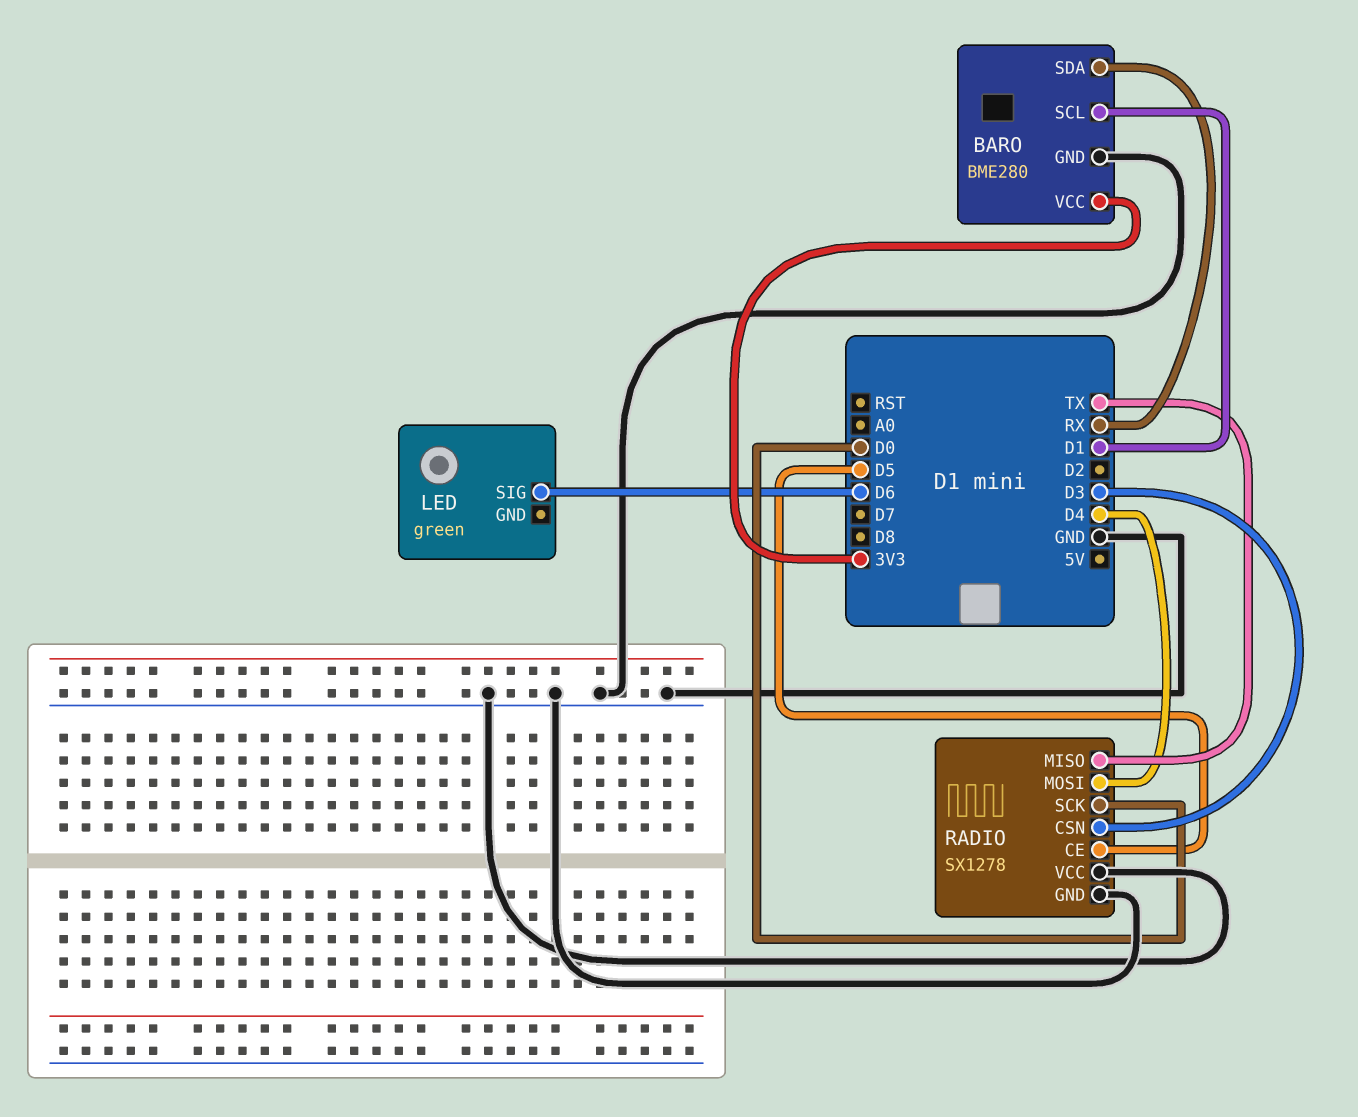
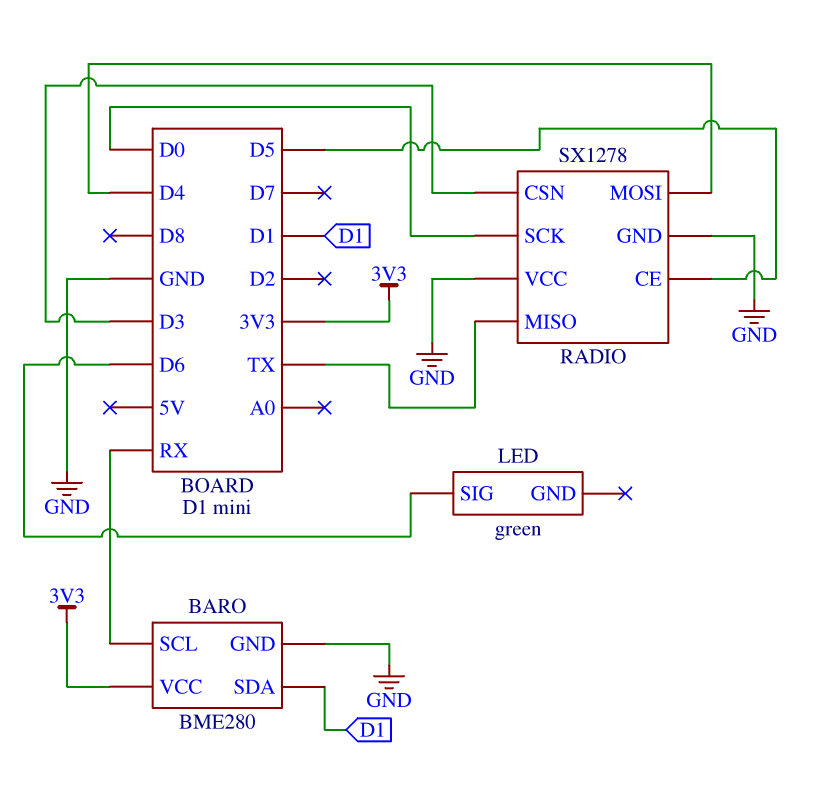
BARO pin SCL: D1 -> RX
BARO pin SDA: RX -> D1

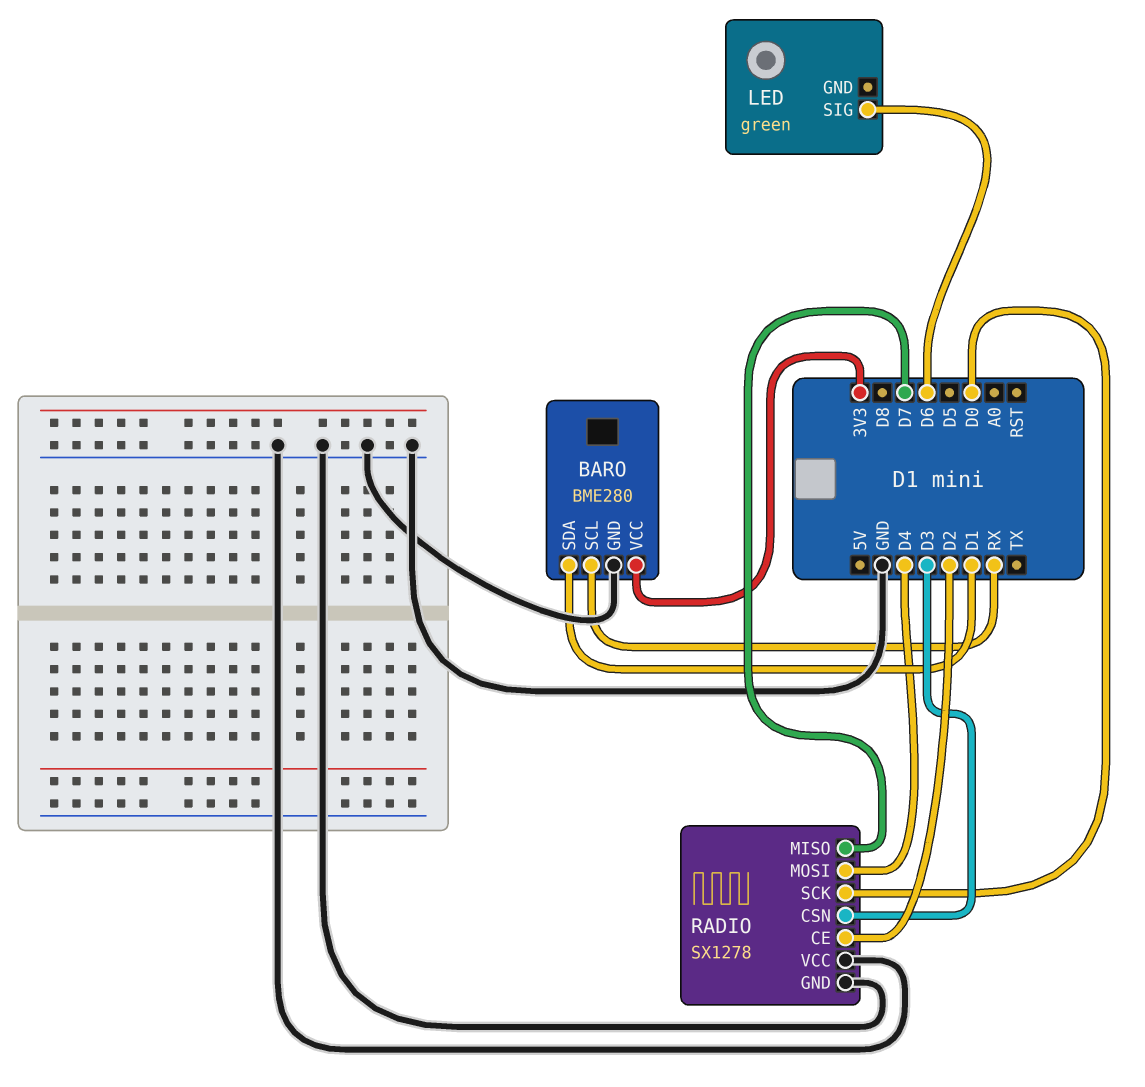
RADIO pin CE: D5 -> D2
RADIO pin MISO: TX -> D7

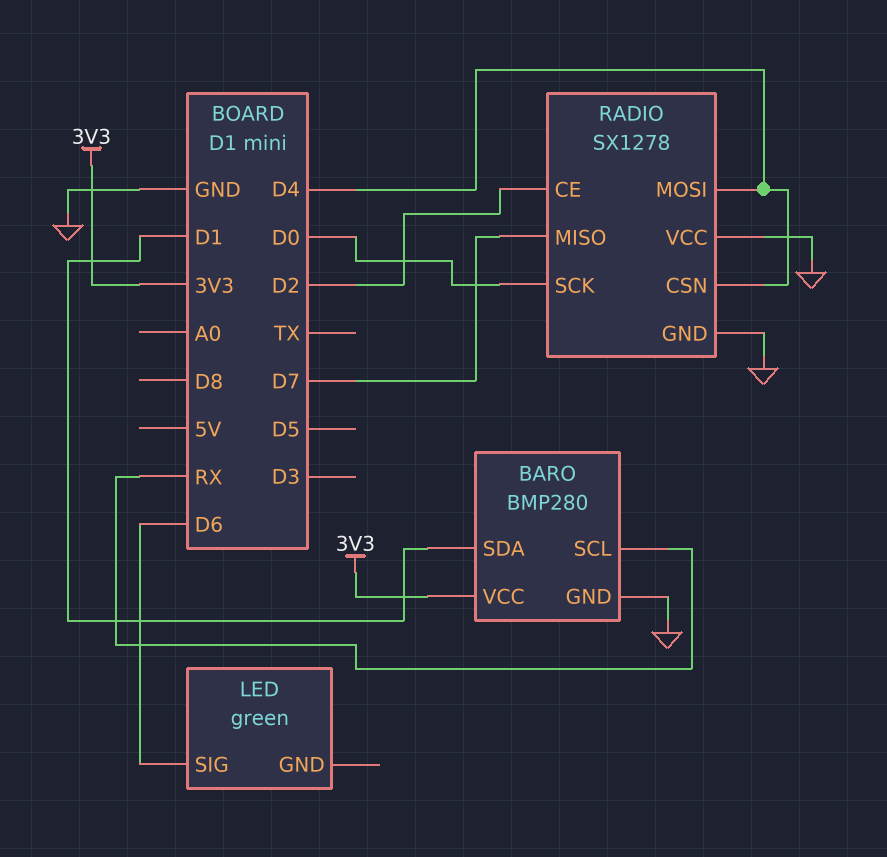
BARO: BME280 -> BMP280
RADIO pin CSN: D3 -> D4

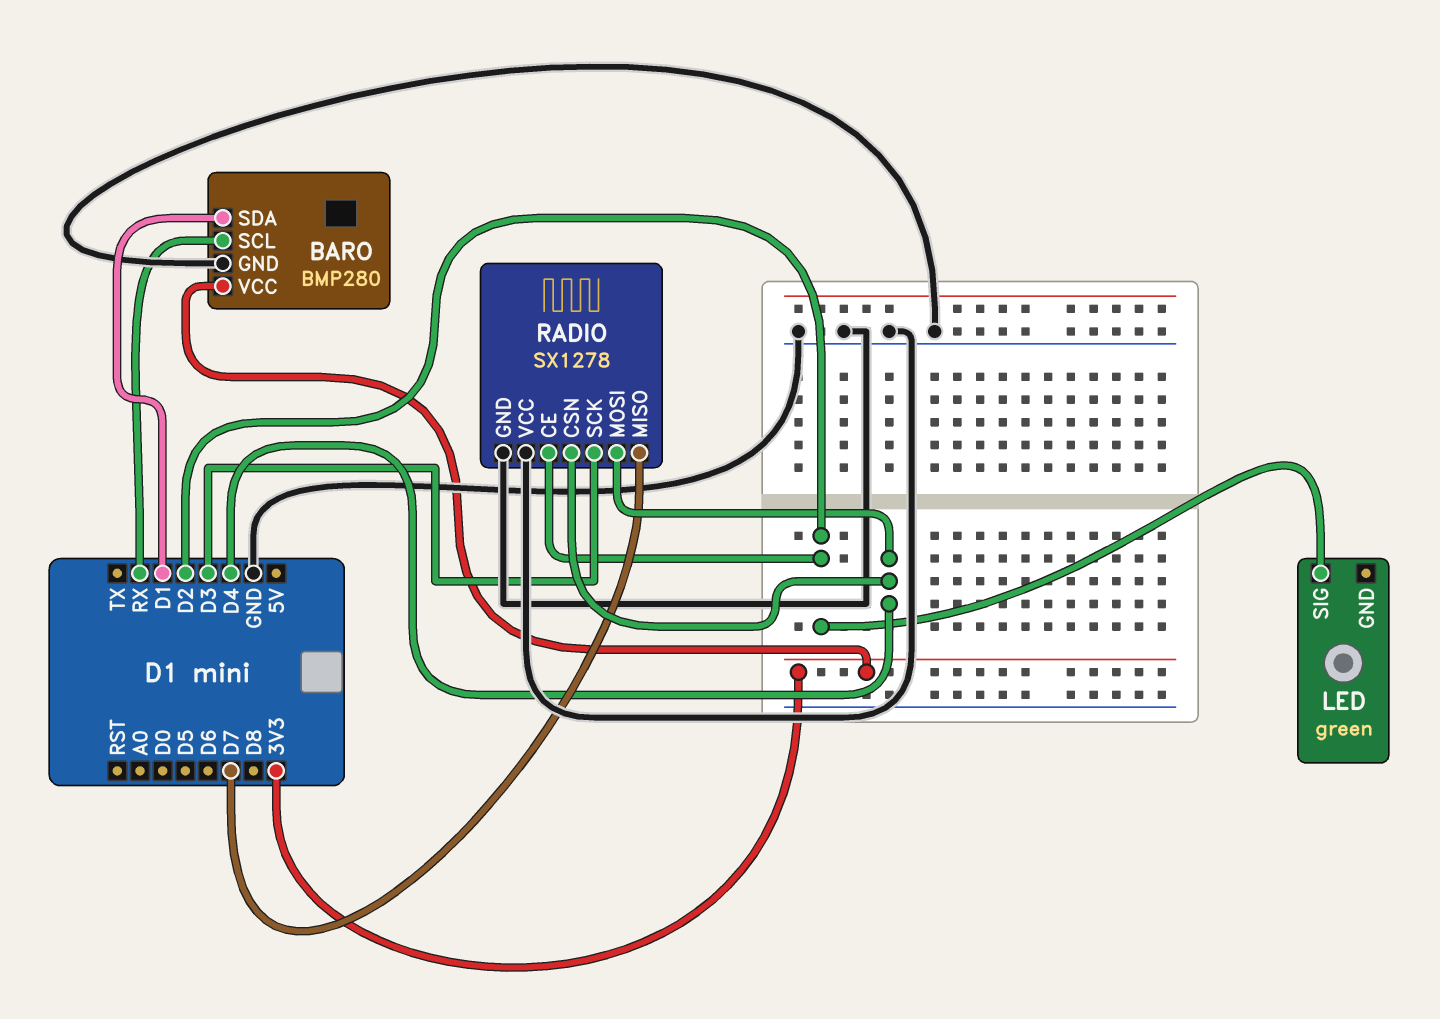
LED pin SIG: D6 -> D2
RADIO pin SCK: D0 -> D3

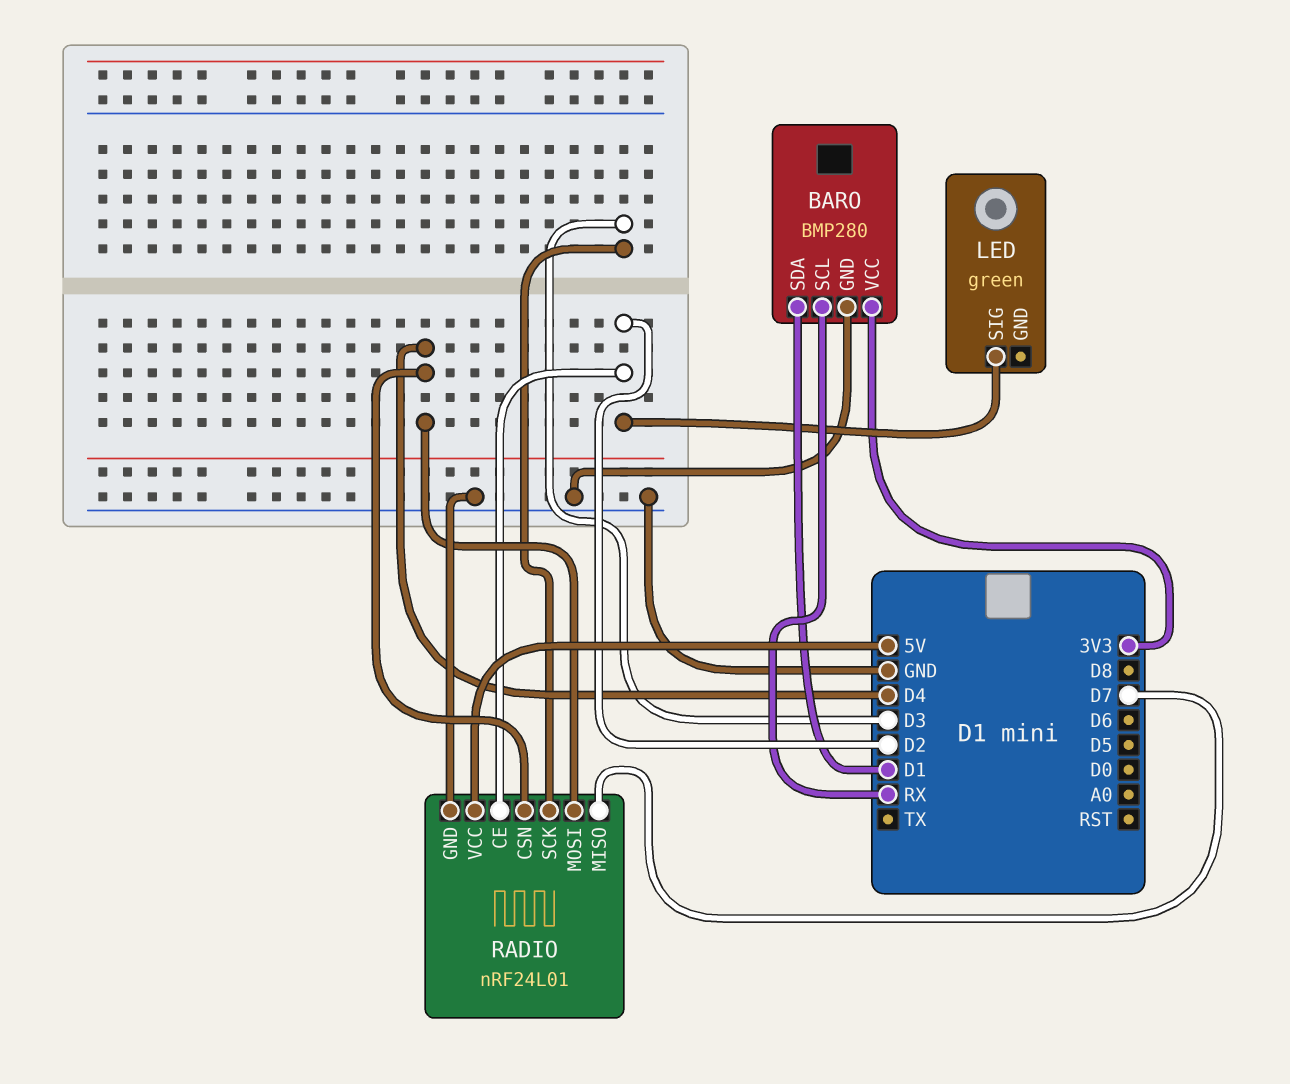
RADIO: SX1278 -> nRF24L01
RADIO pin VCC: GND -> 5V

